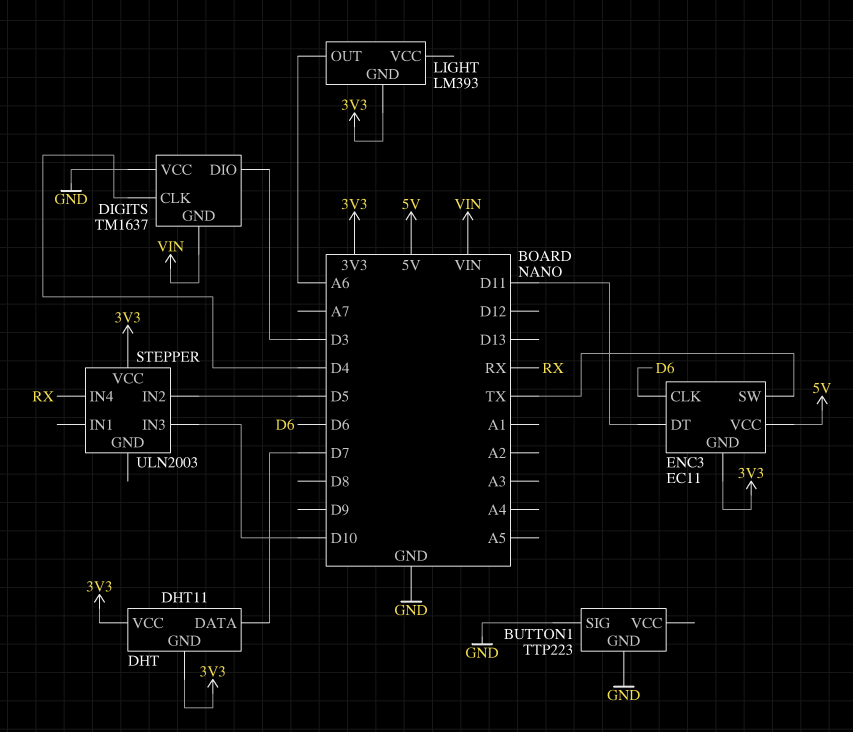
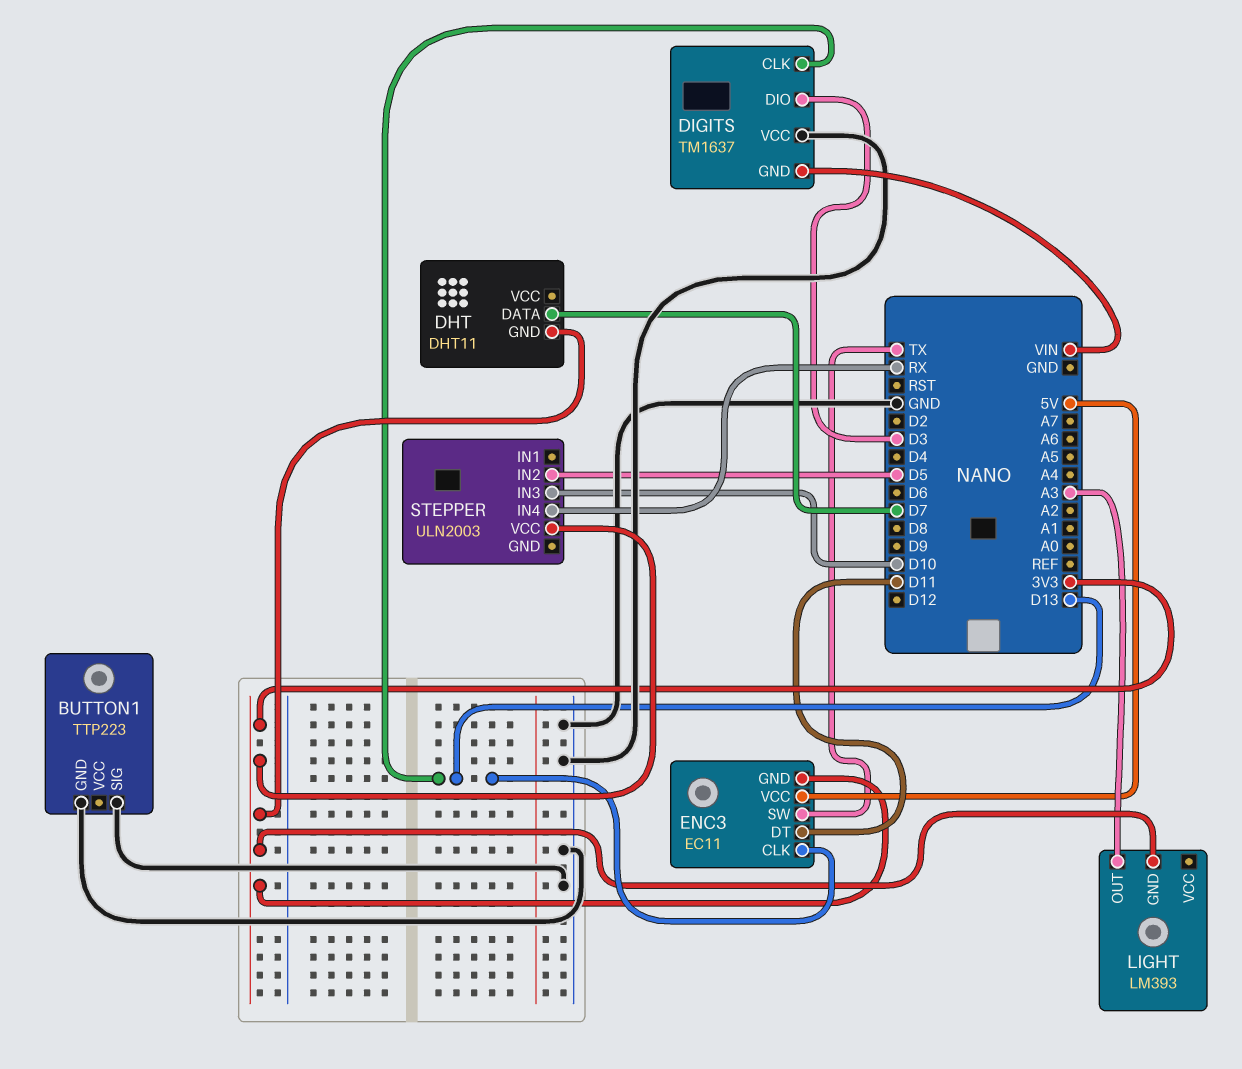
DHT pin VCC: 3V3 -> none
DIGITS pin CLK: D4 -> D13
ENC3 pin CLK: D6 -> D13
LIGHT pin OUT: A6 -> A3

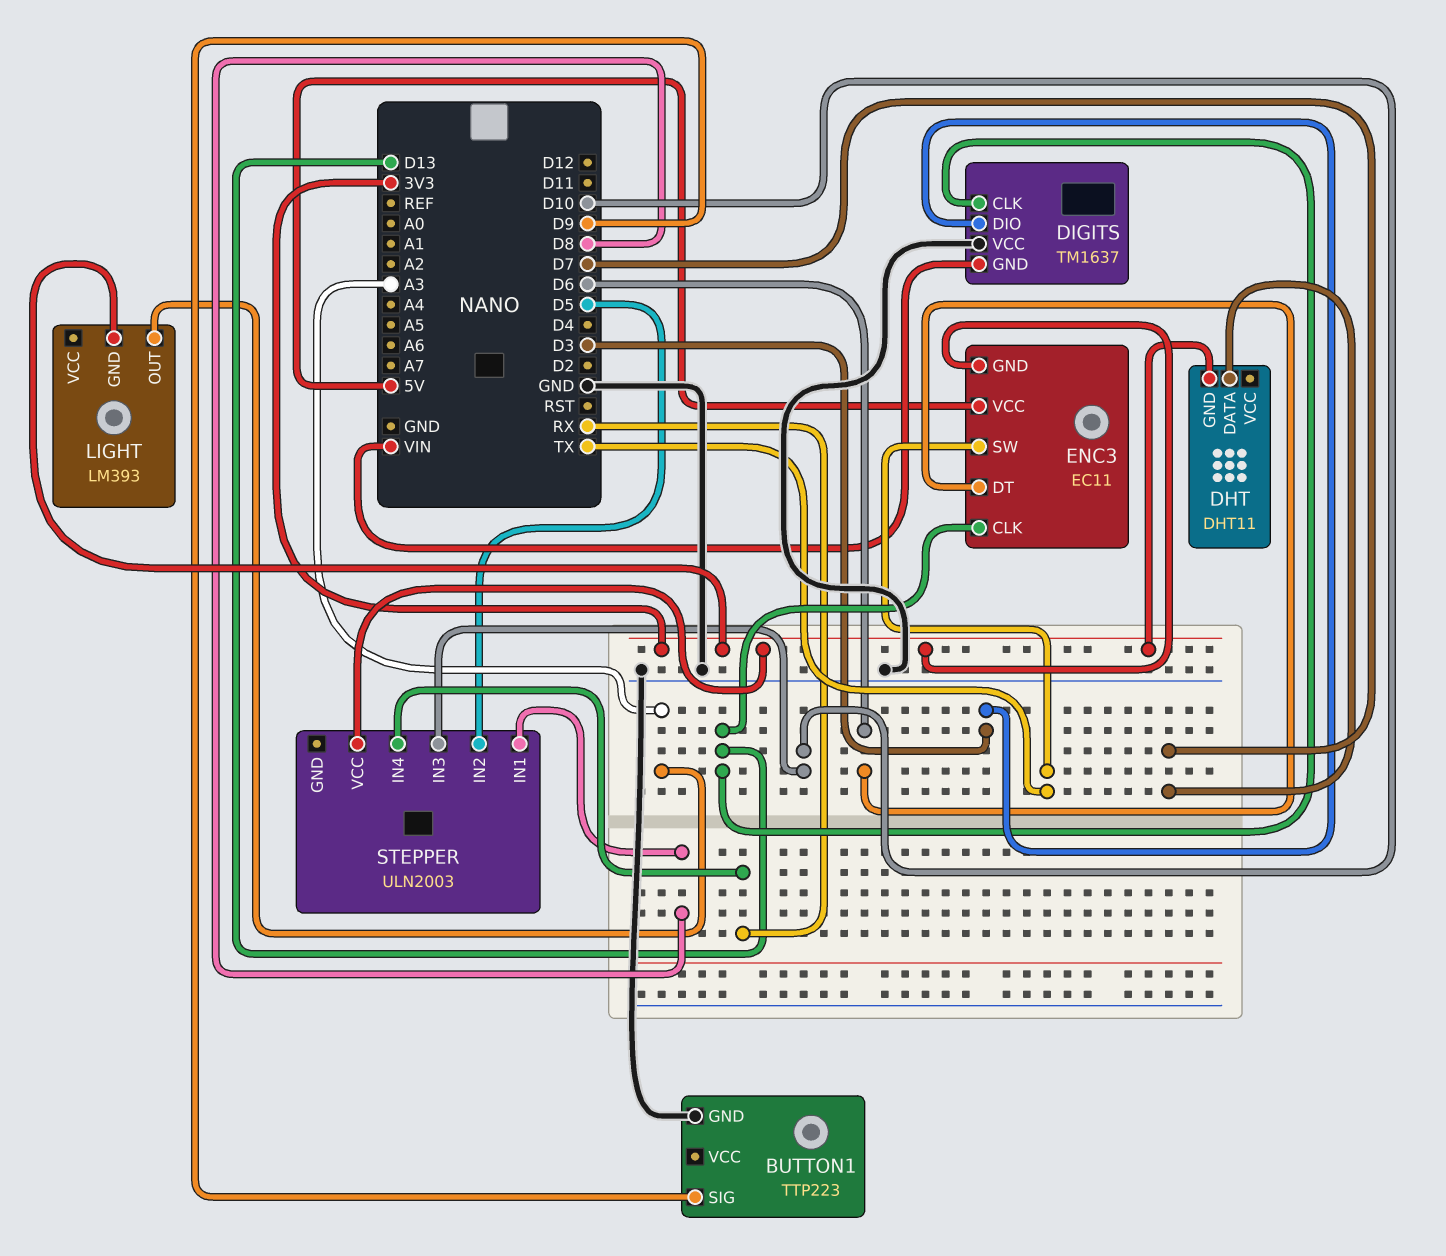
BUTTON1 pin SIG: GND -> D9
ENC3 pin DT: D11 -> D6
STEPPER pin IN1: none -> D8

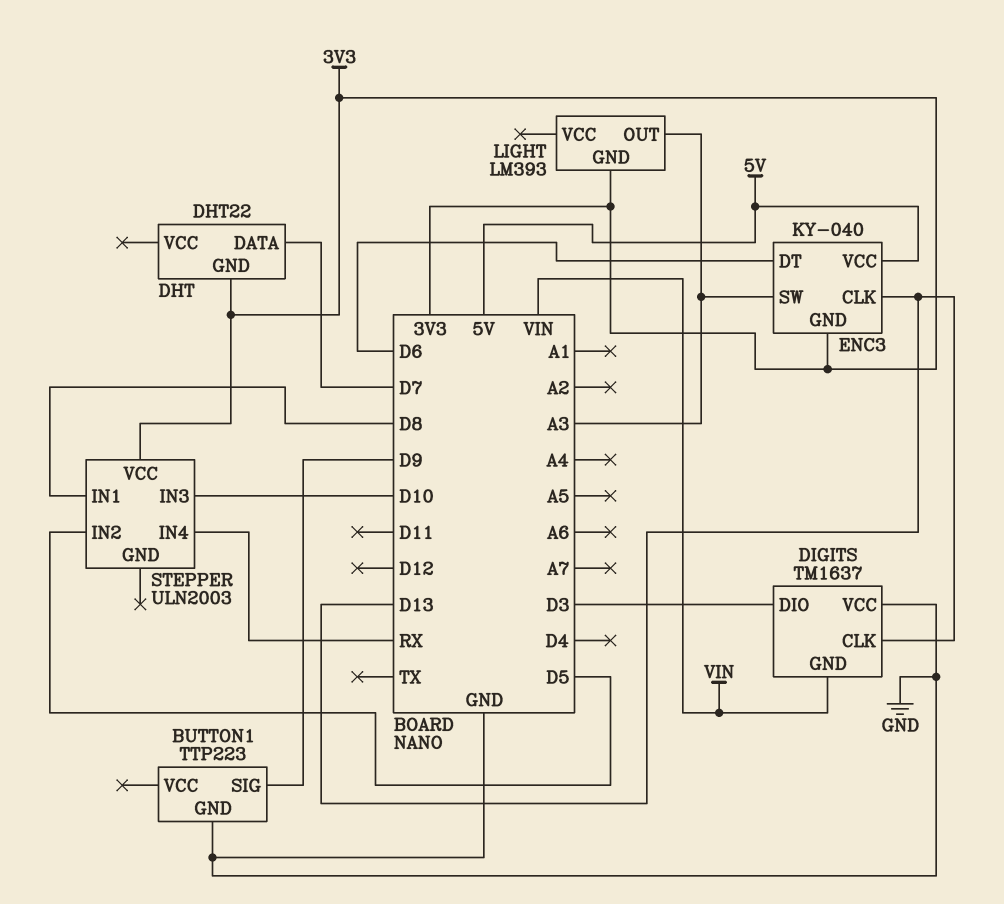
DHT: DHT11 -> DHT22
ENC3: EC11 -> KY-040
ENC3 pin SW: TX -> A3

